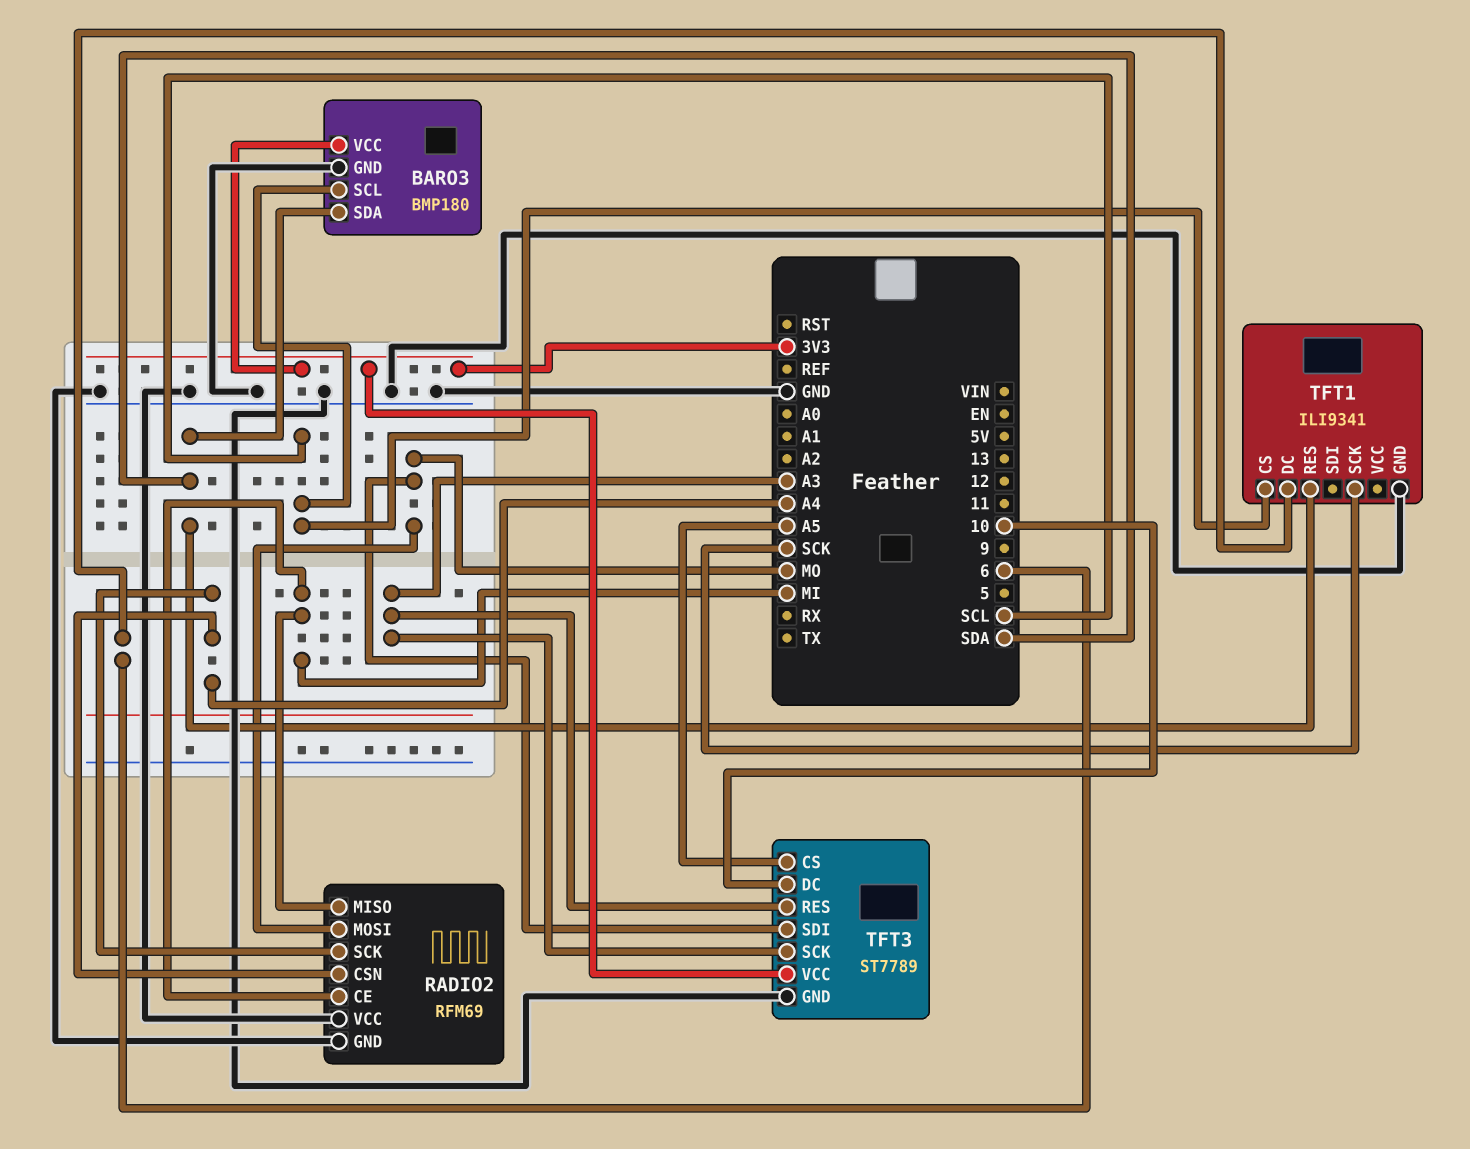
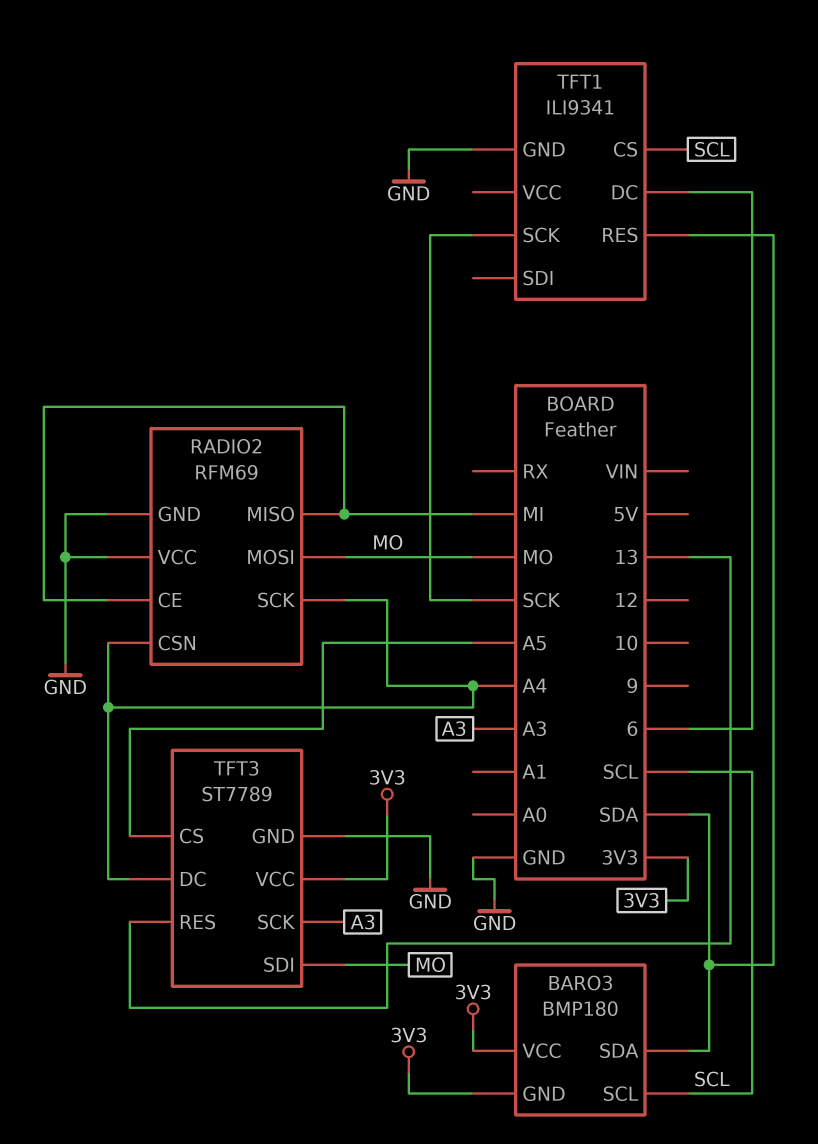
BARO3 pin GND: GND -> 3V3
TFT3 pin DC: 10 -> A4
TFT3 pin RES: A3 -> 13

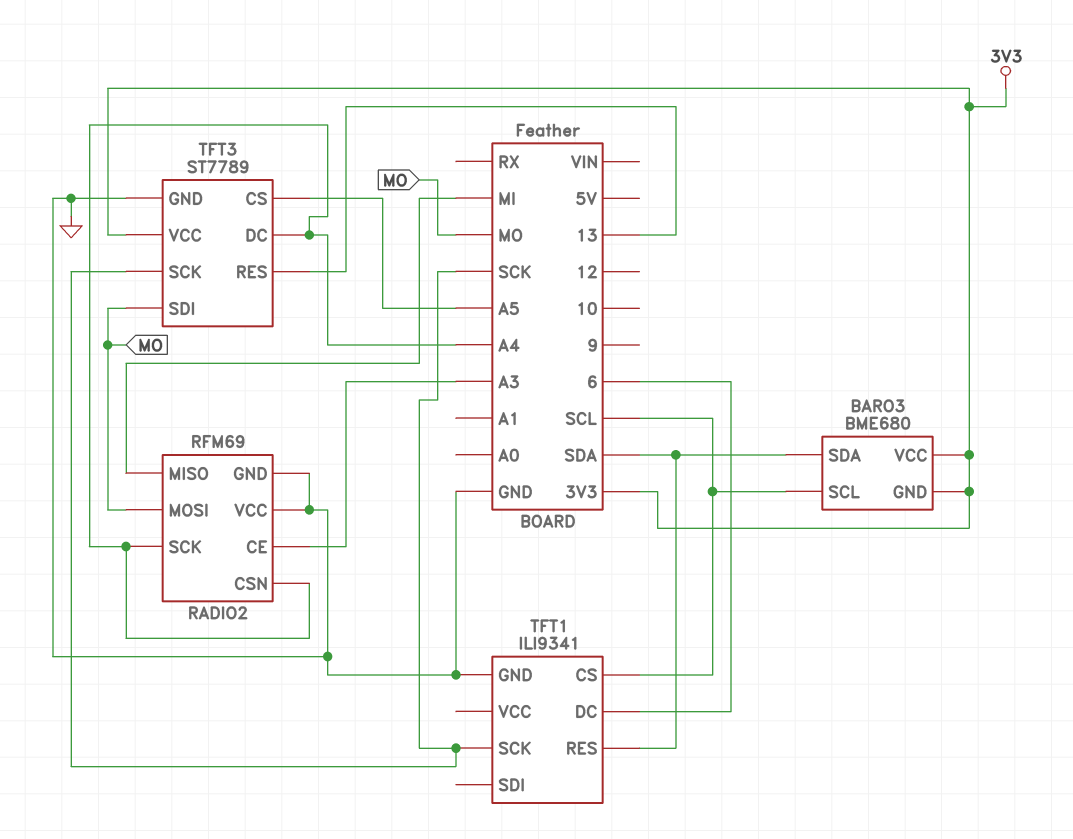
BARO3: BMP180 -> BME680
RADIO2 pin CE: MI -> A3
TFT3 pin SCK: A3 -> SCK

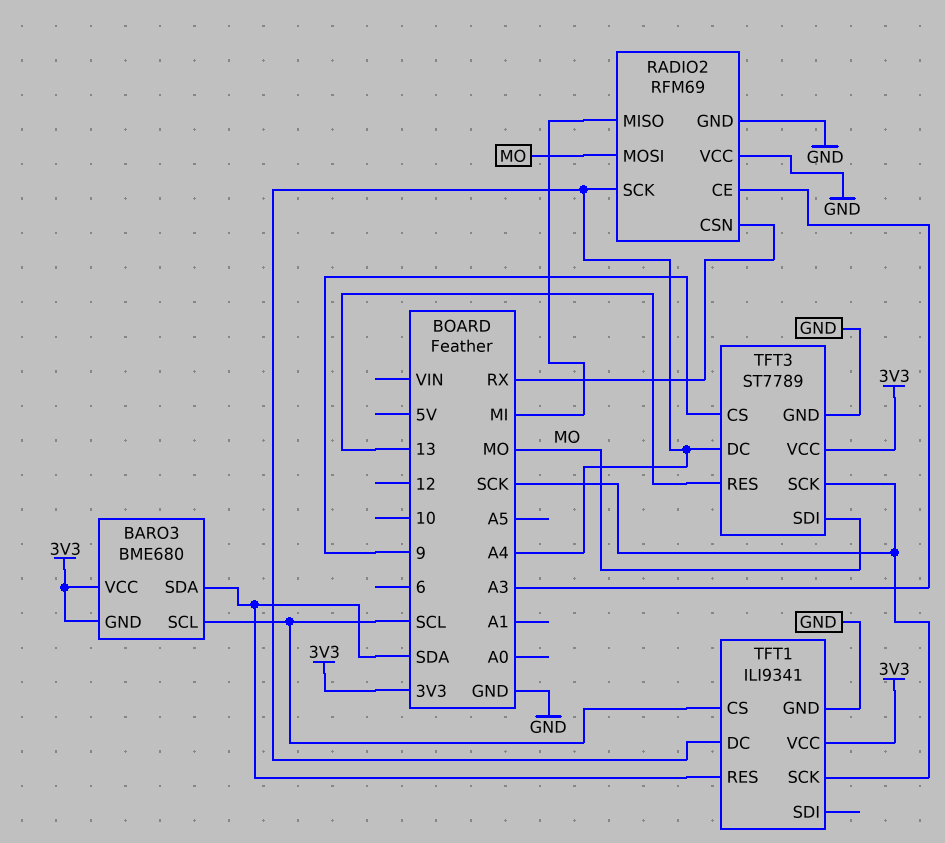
RADIO2 pin CSN: A4 -> RX
TFT1 pin DC: 6 -> A4
TFT1 pin VCC: none -> 3V3
TFT3 pin CS: A5 -> 9

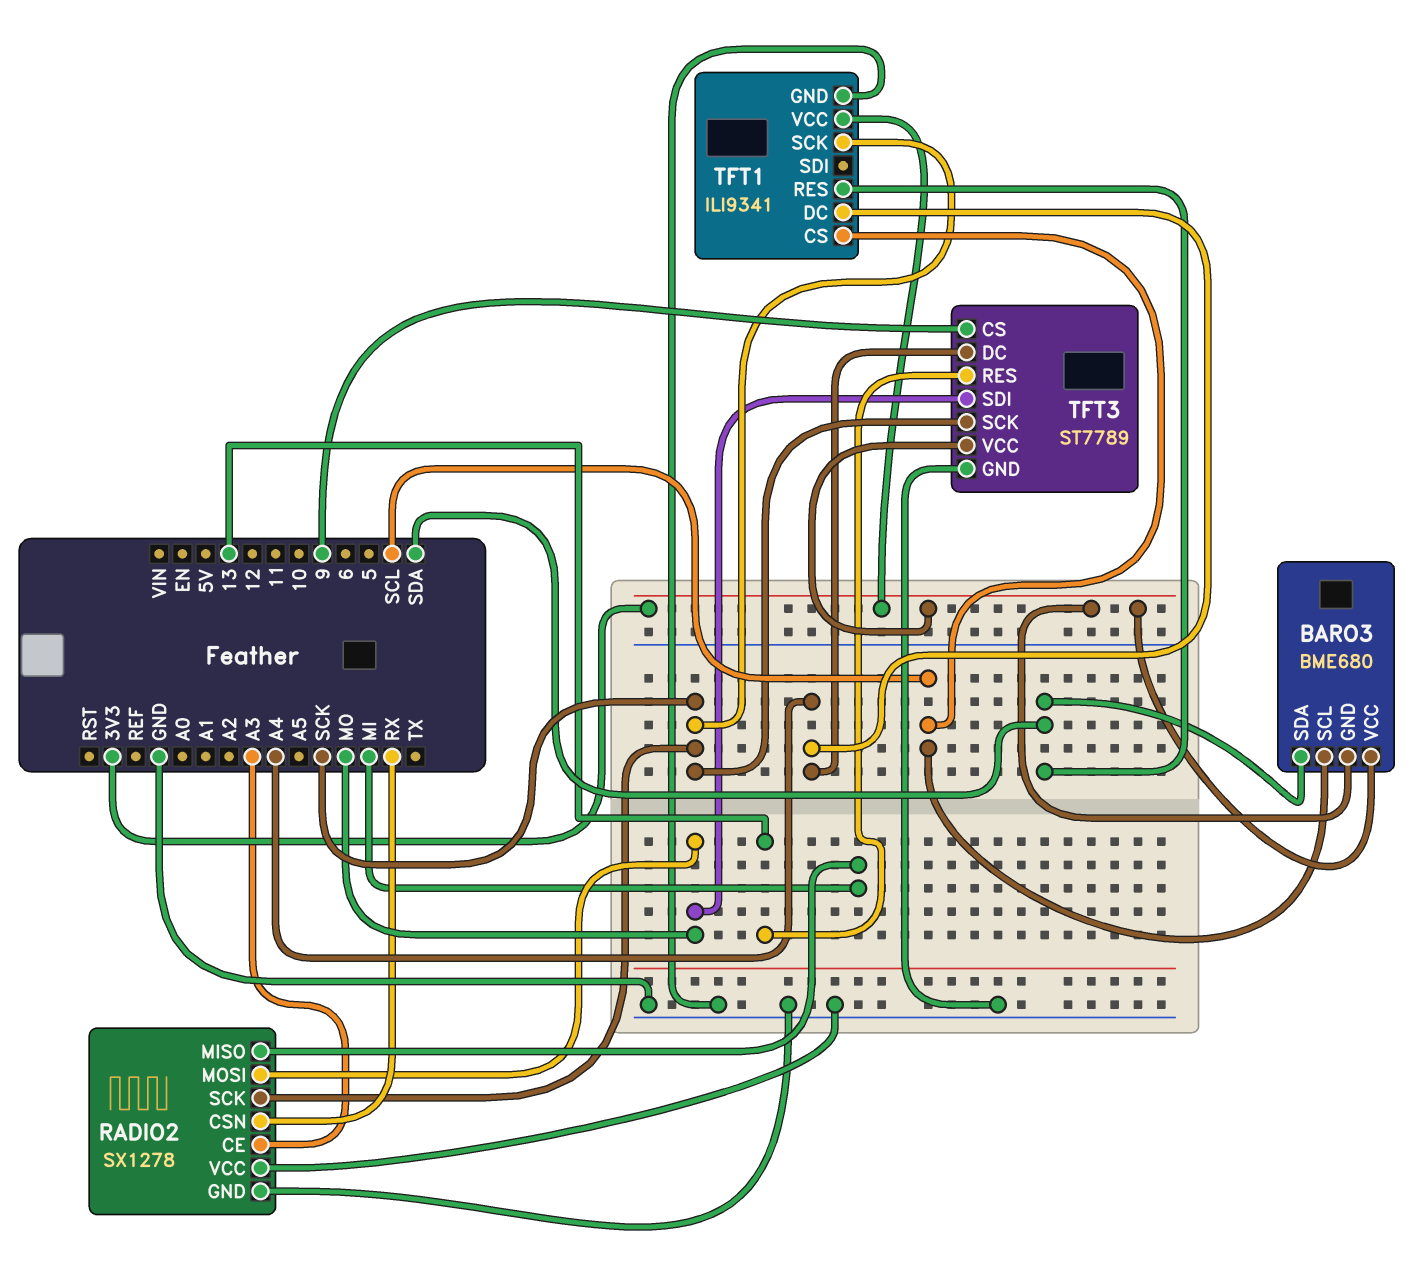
RADIO2: RFM69 -> SX1278
RADIO2 pin SCK: A4 -> SCK

